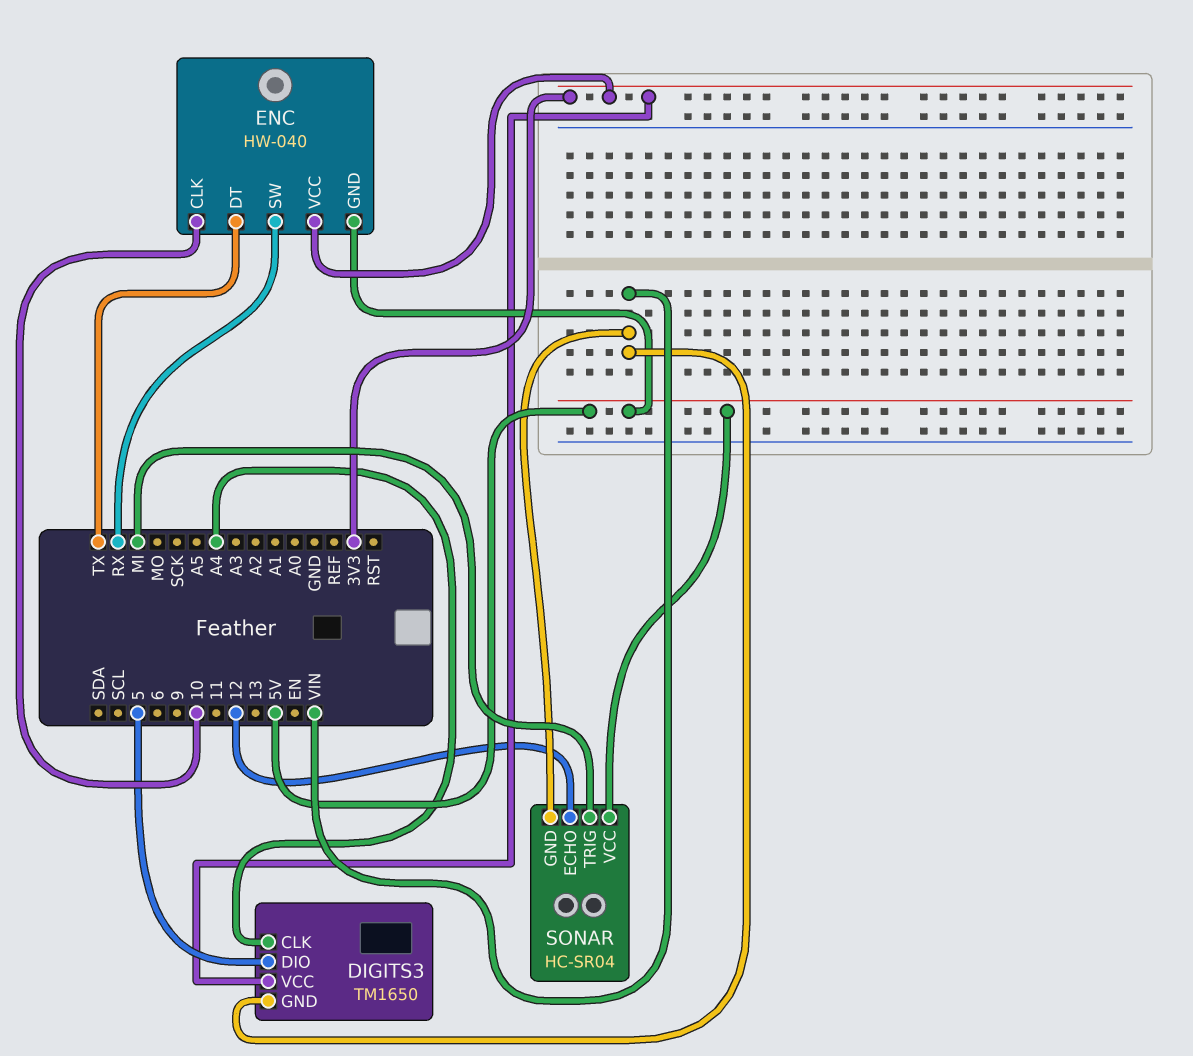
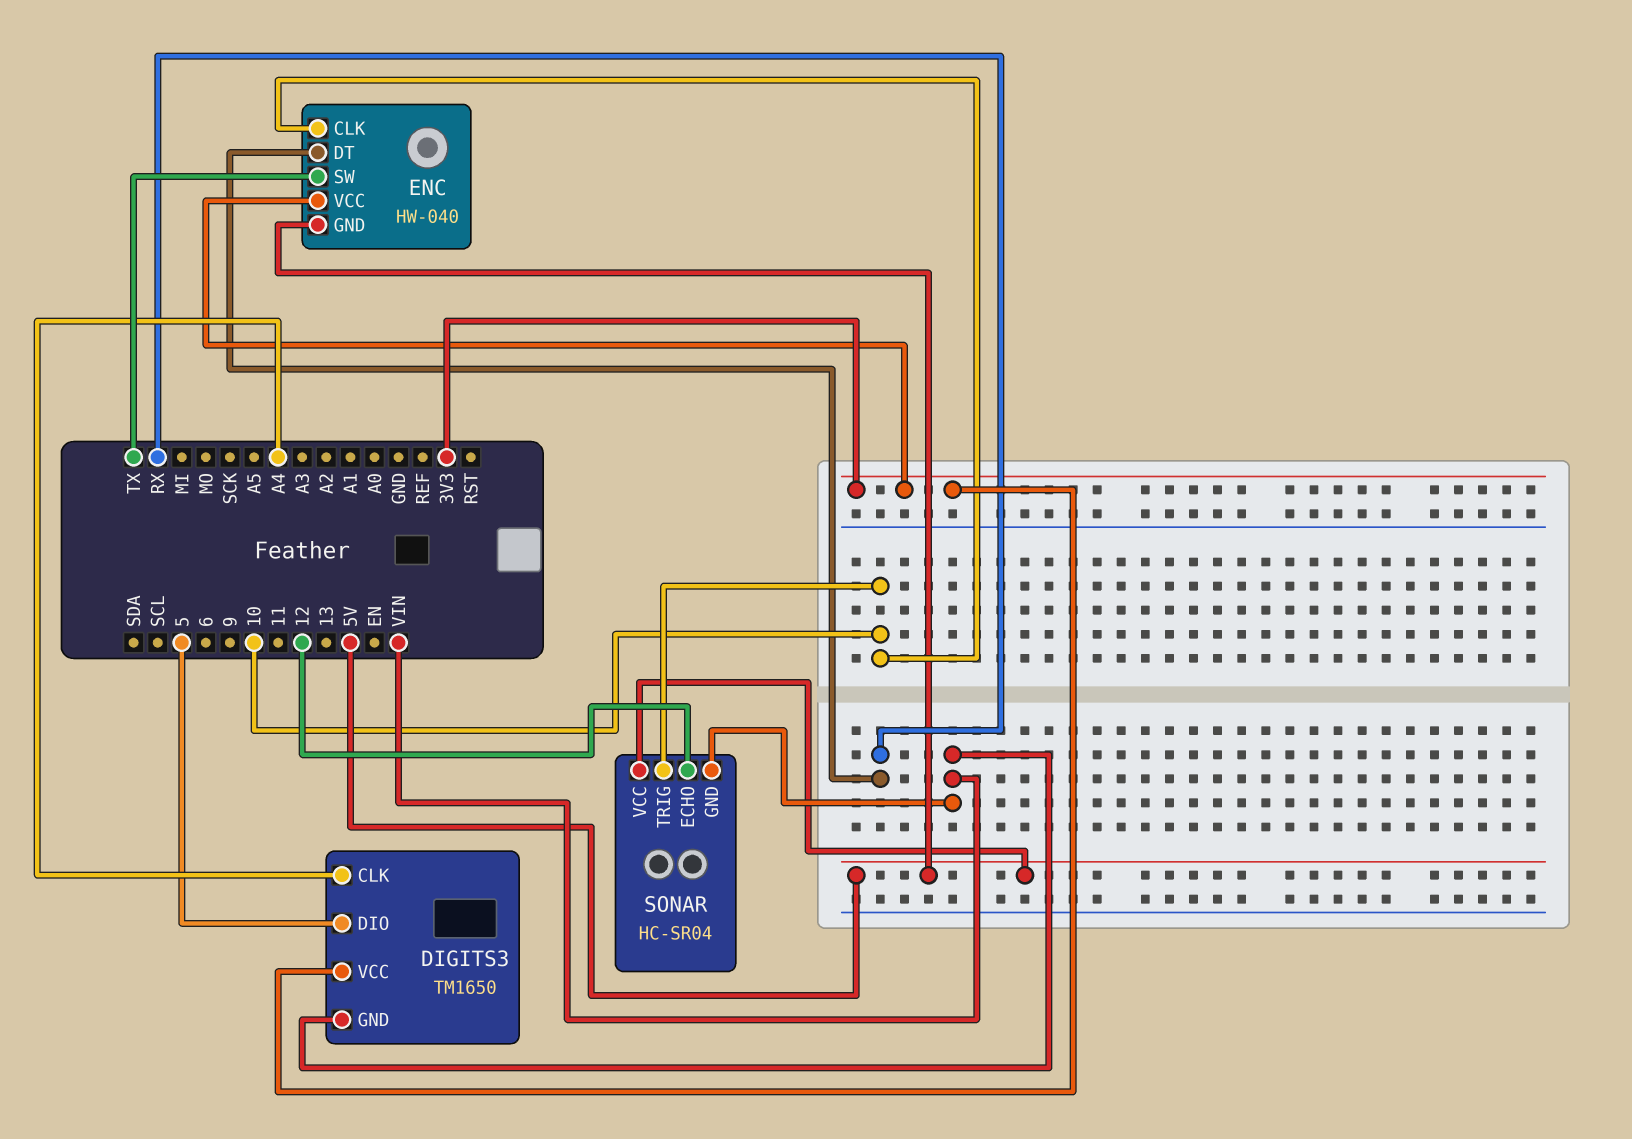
ENC pin DT: TX -> RX
ENC pin SW: RX -> TX
SONAR pin TRIG: MI -> 10

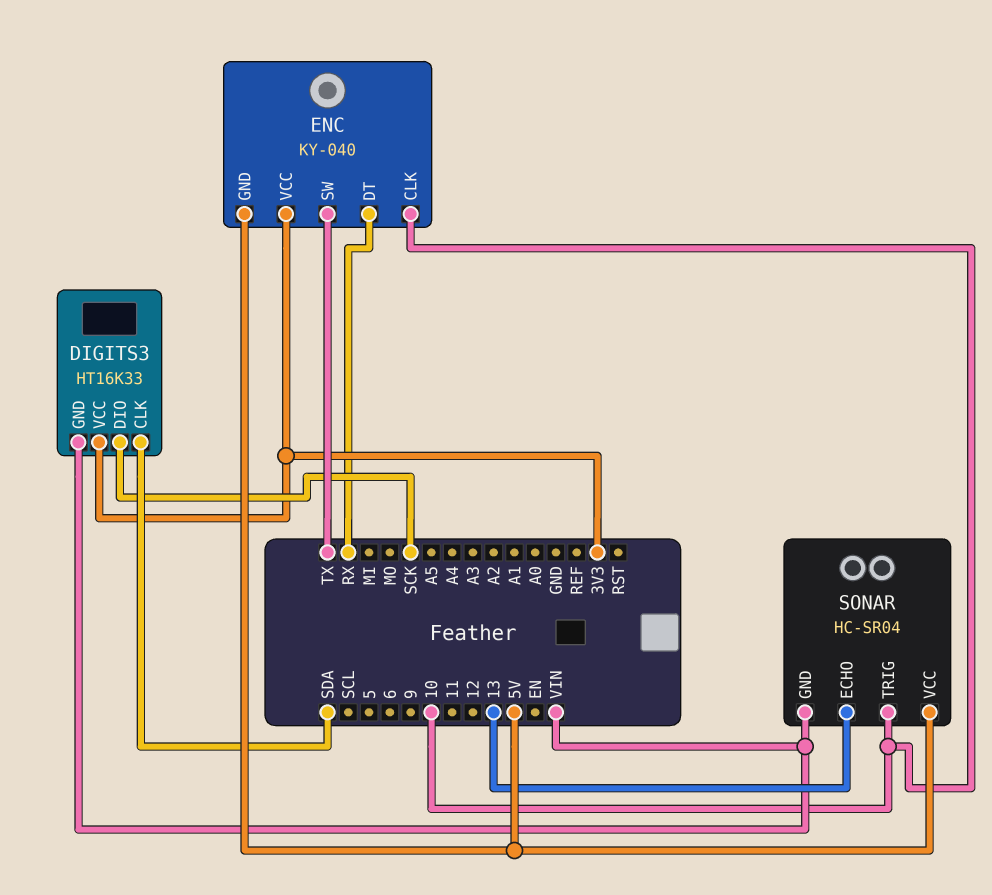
DIGITS3: TM1650 -> HT16K33
DIGITS3 pin CLK: A4 -> SDA
DIGITS3 pin DIO: 5 -> SCK
ENC: HW-040 -> KY-040
SONAR pin ECHO: 12 -> 13

